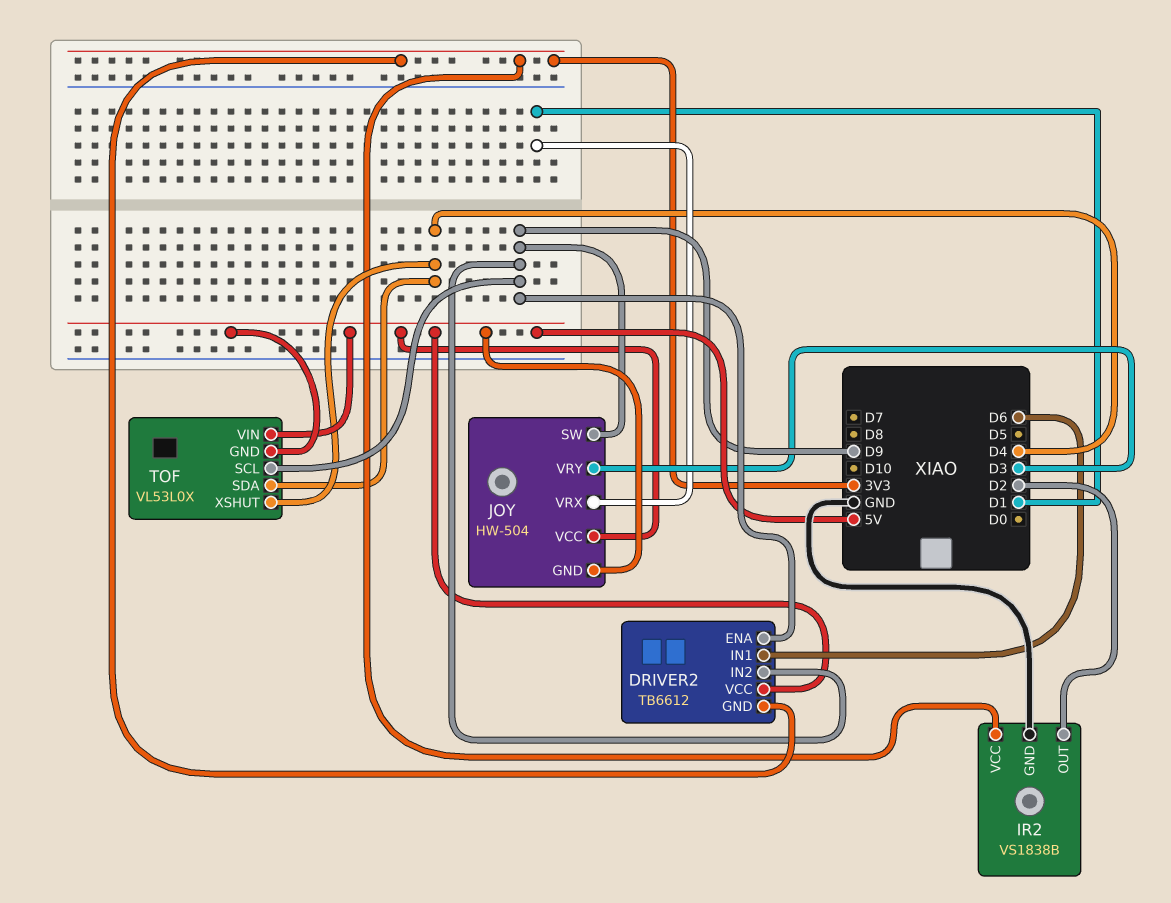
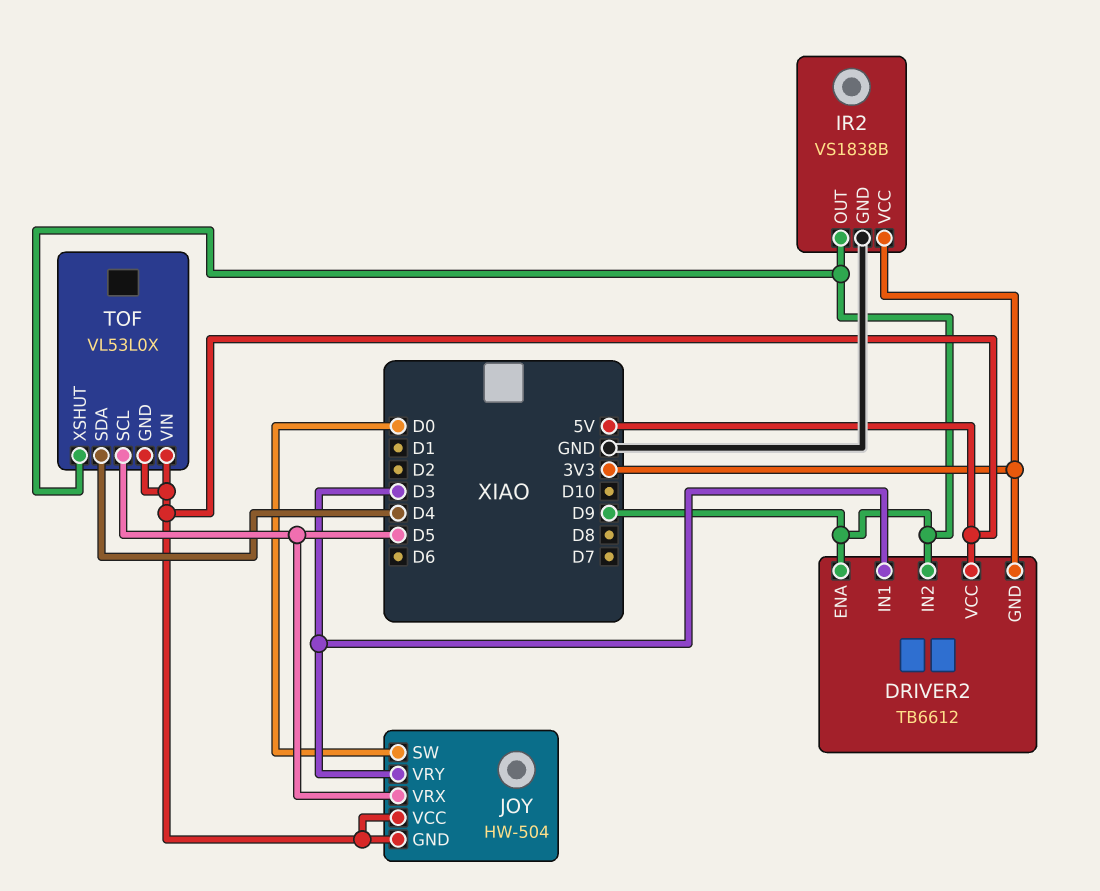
DRIVER2 pin IN1: D6 -> D3
IR2 pin OUT: D2 -> D9
JOY pin SW: D9 -> D0
JOY pin VRX: D1 -> D5
TOF pin SCL: D9 -> D5
TOF pin XSHUT: D4 -> D9

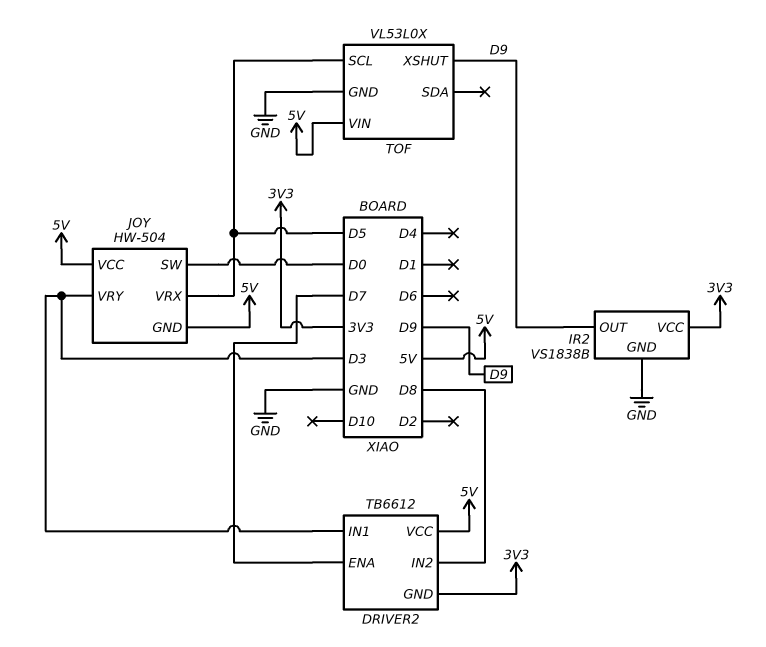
DRIVER2 pin ENA: D9 -> D7
DRIVER2 pin IN2: D9 -> D8
TOF pin GND: 5V -> GND
TOF pin SDA: D4 -> none

